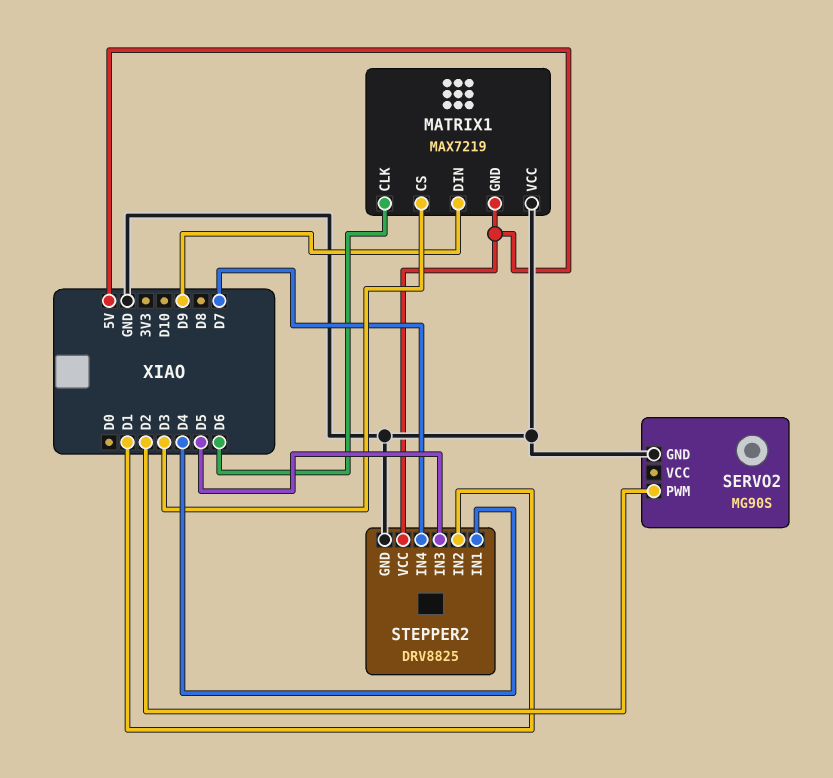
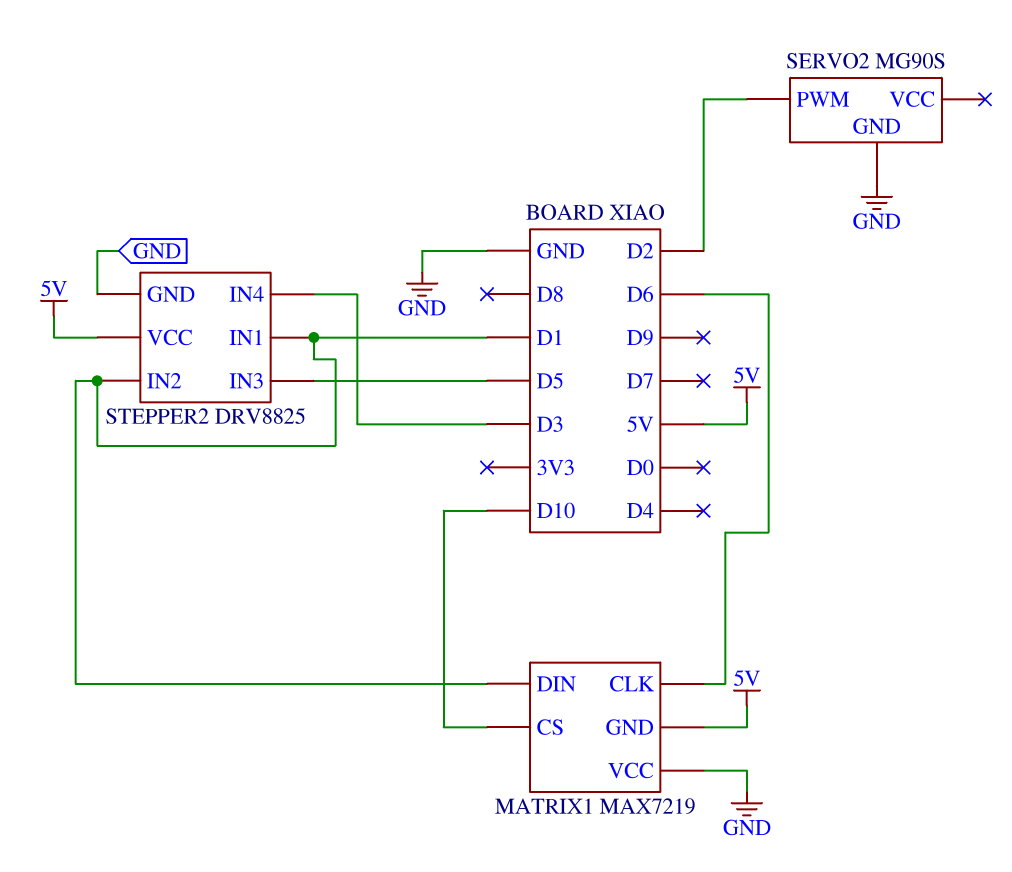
MATRIX1 pin CS: D3 -> D10
MATRIX1 pin DIN: D9 -> D1
STEPPER2 pin IN1: D4 -> D1
STEPPER2 pin IN4: D7 -> D3

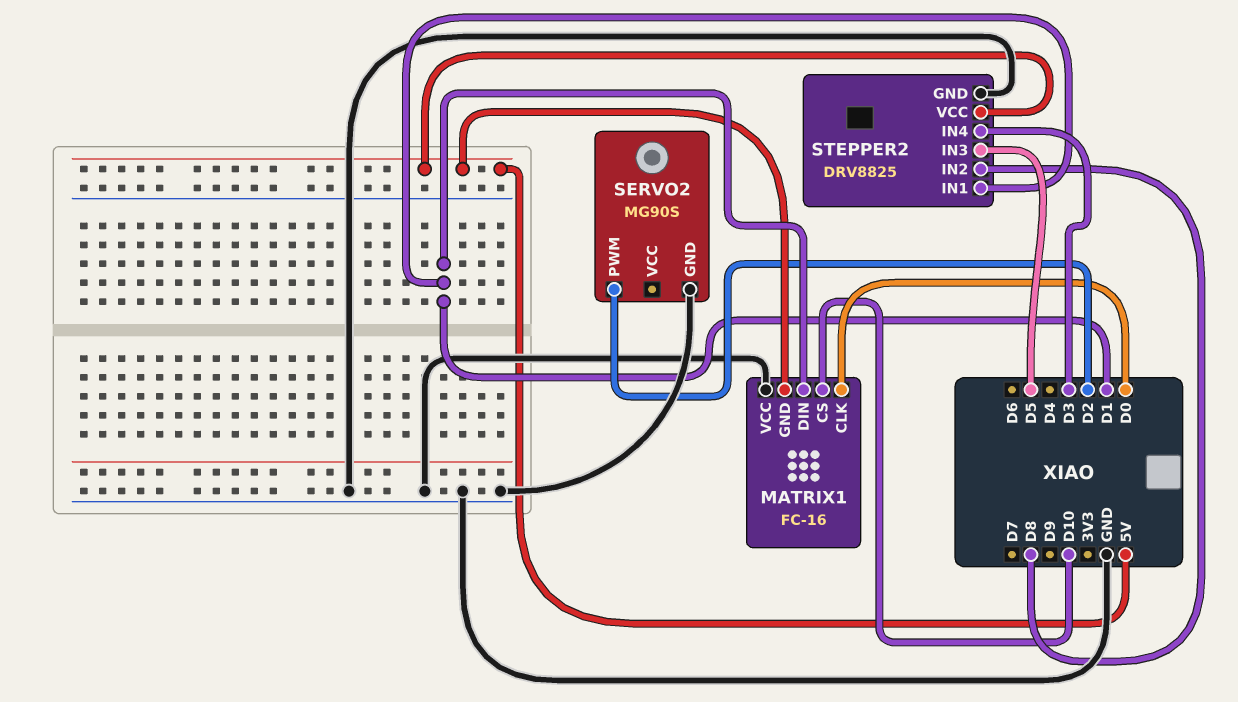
MATRIX1: MAX7219 -> FC-16
MATRIX1 pin CLK: D6 -> D0
STEPPER2 pin IN2: D1 -> D8

